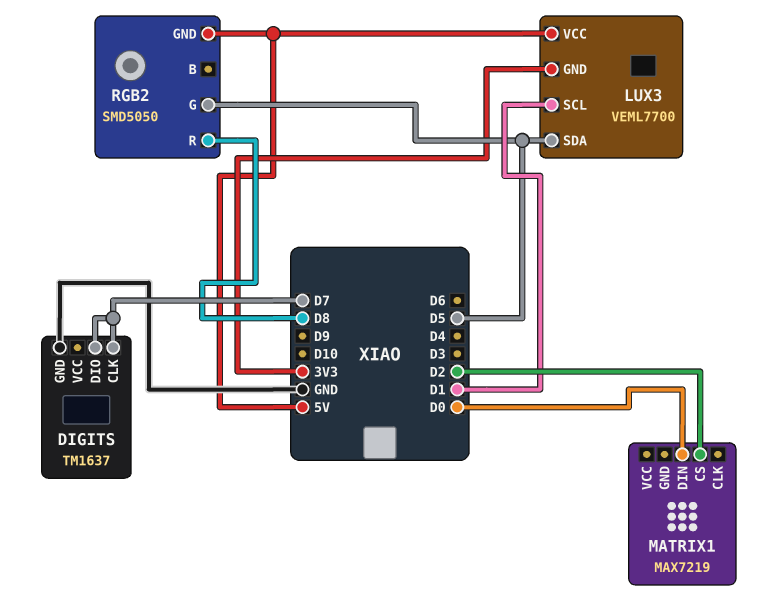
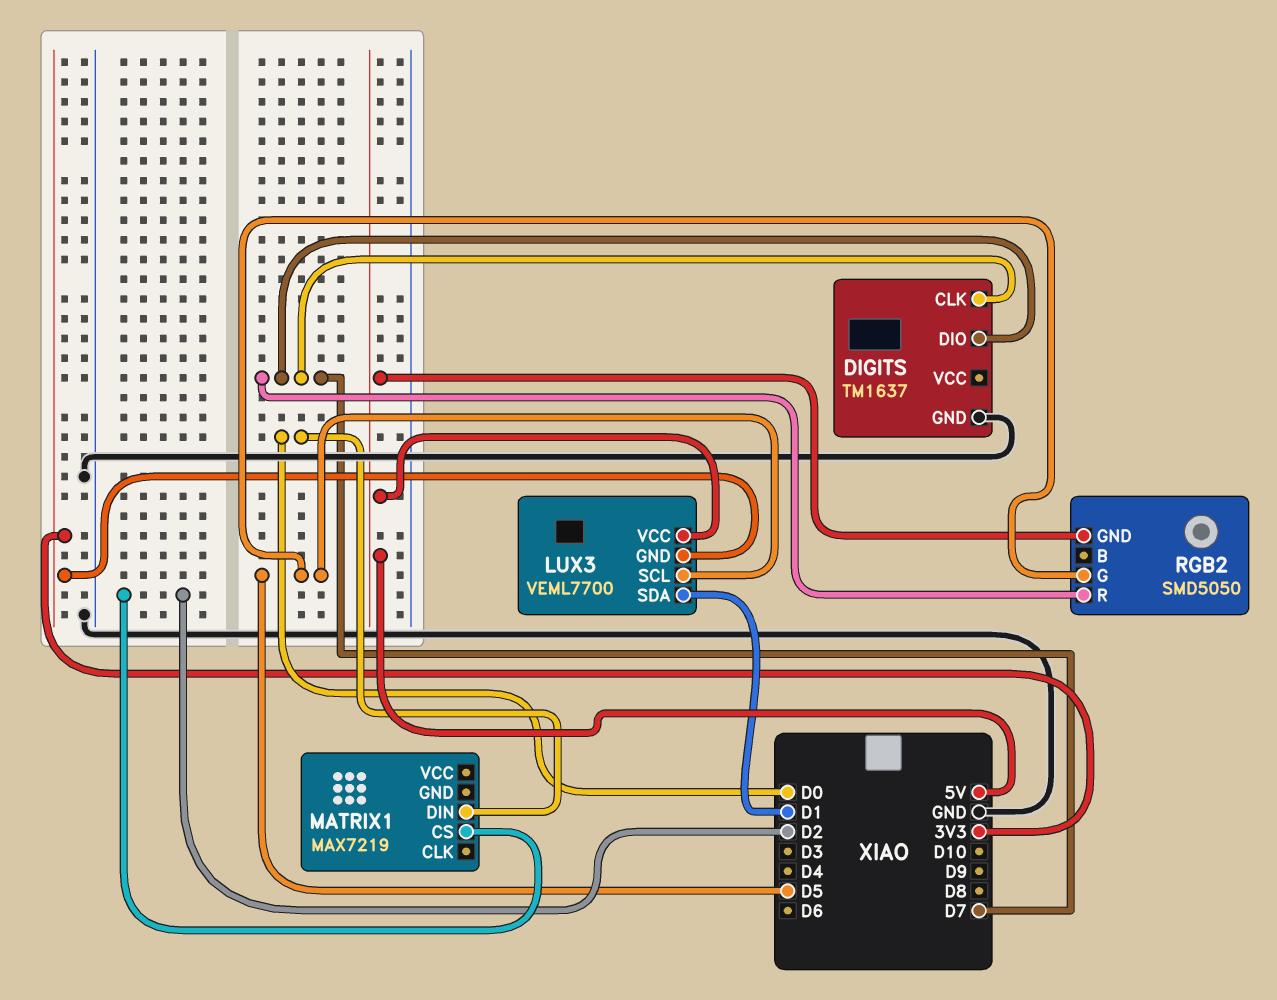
LUX3 pin SCL: D1 -> D5
LUX3 pin SDA: D5 -> D1
RGB2 pin R: D8 -> D7

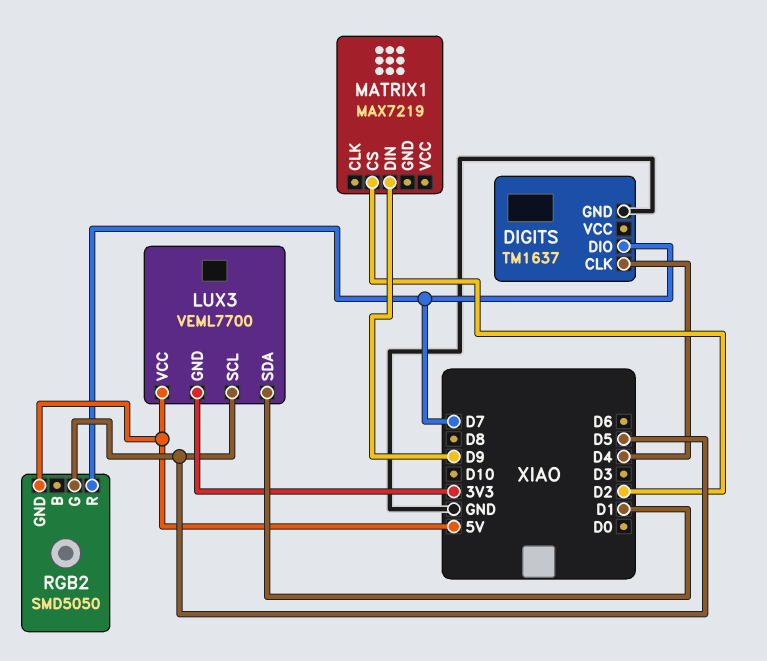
DIGITS pin CLK: D7 -> D4
MATRIX1 pin DIN: D0 -> D9

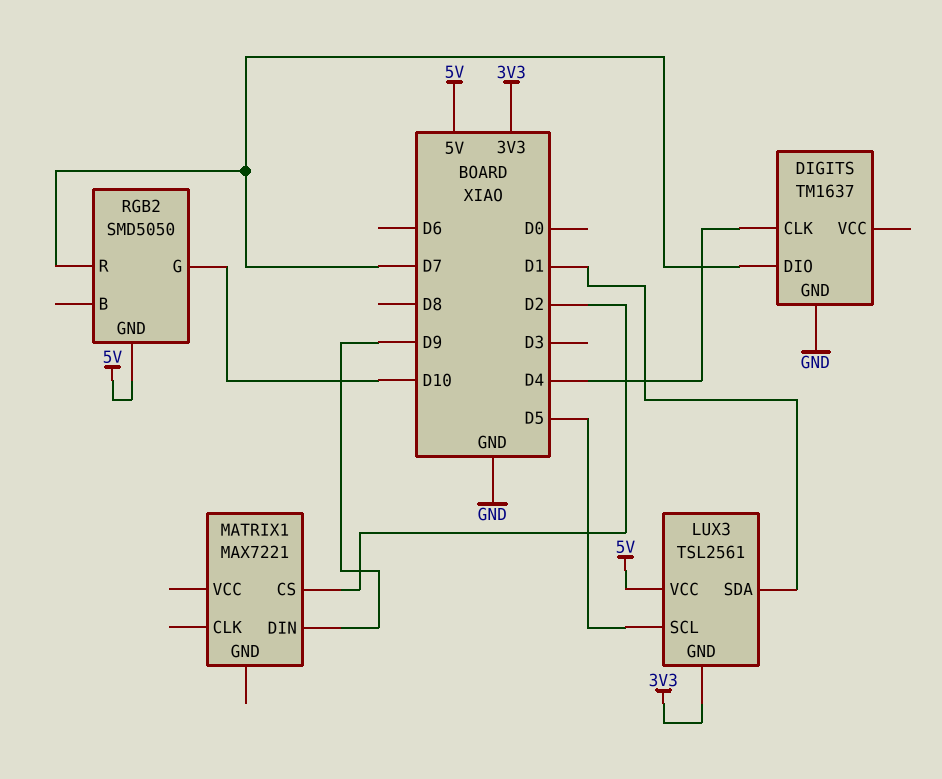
LUX3: VEML7700 -> TSL2561
MATRIX1: MAX7219 -> MAX7221
RGB2 pin G: D5 -> D10

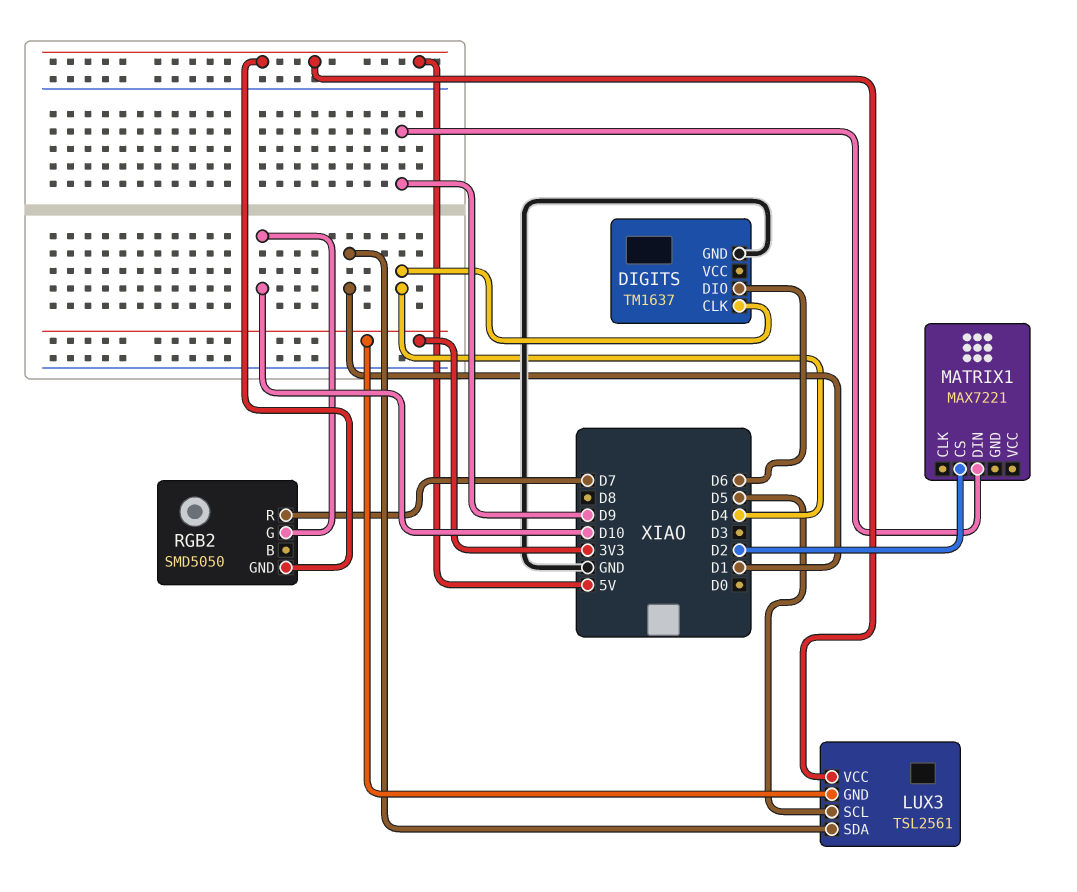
DIGITS pin DIO: D7 -> D6

